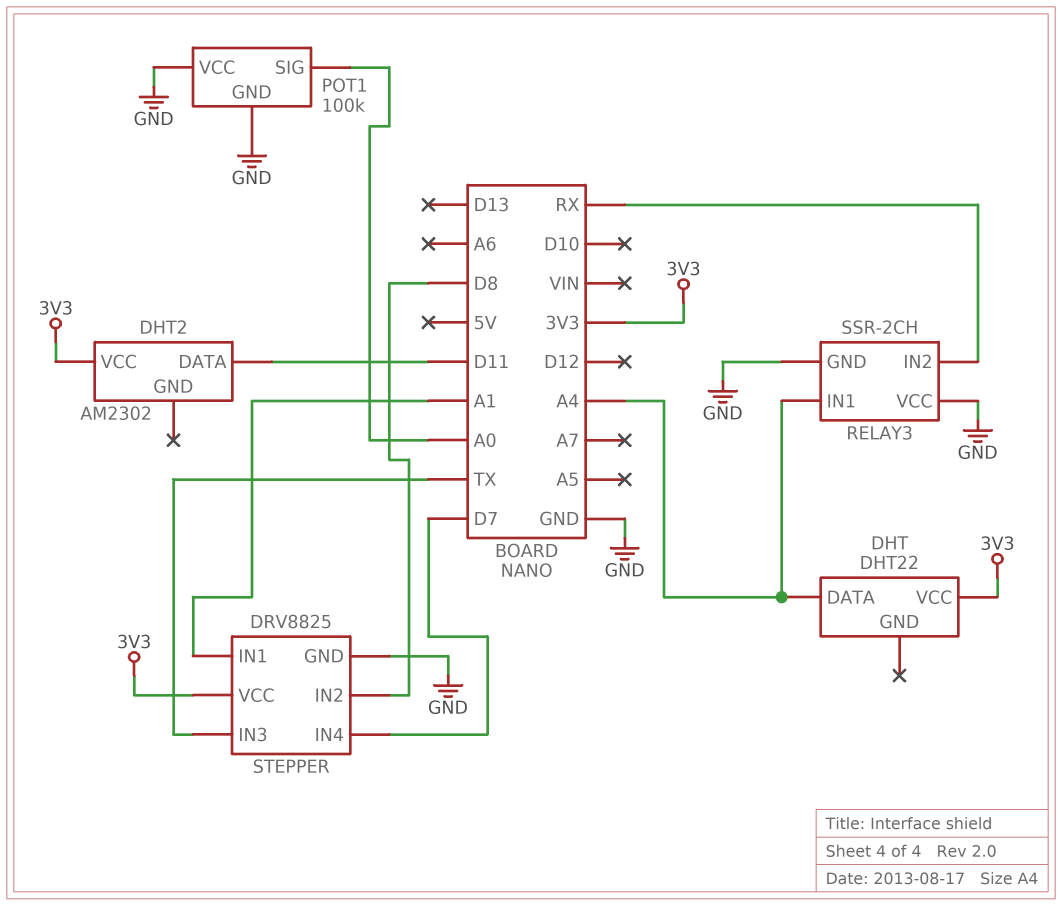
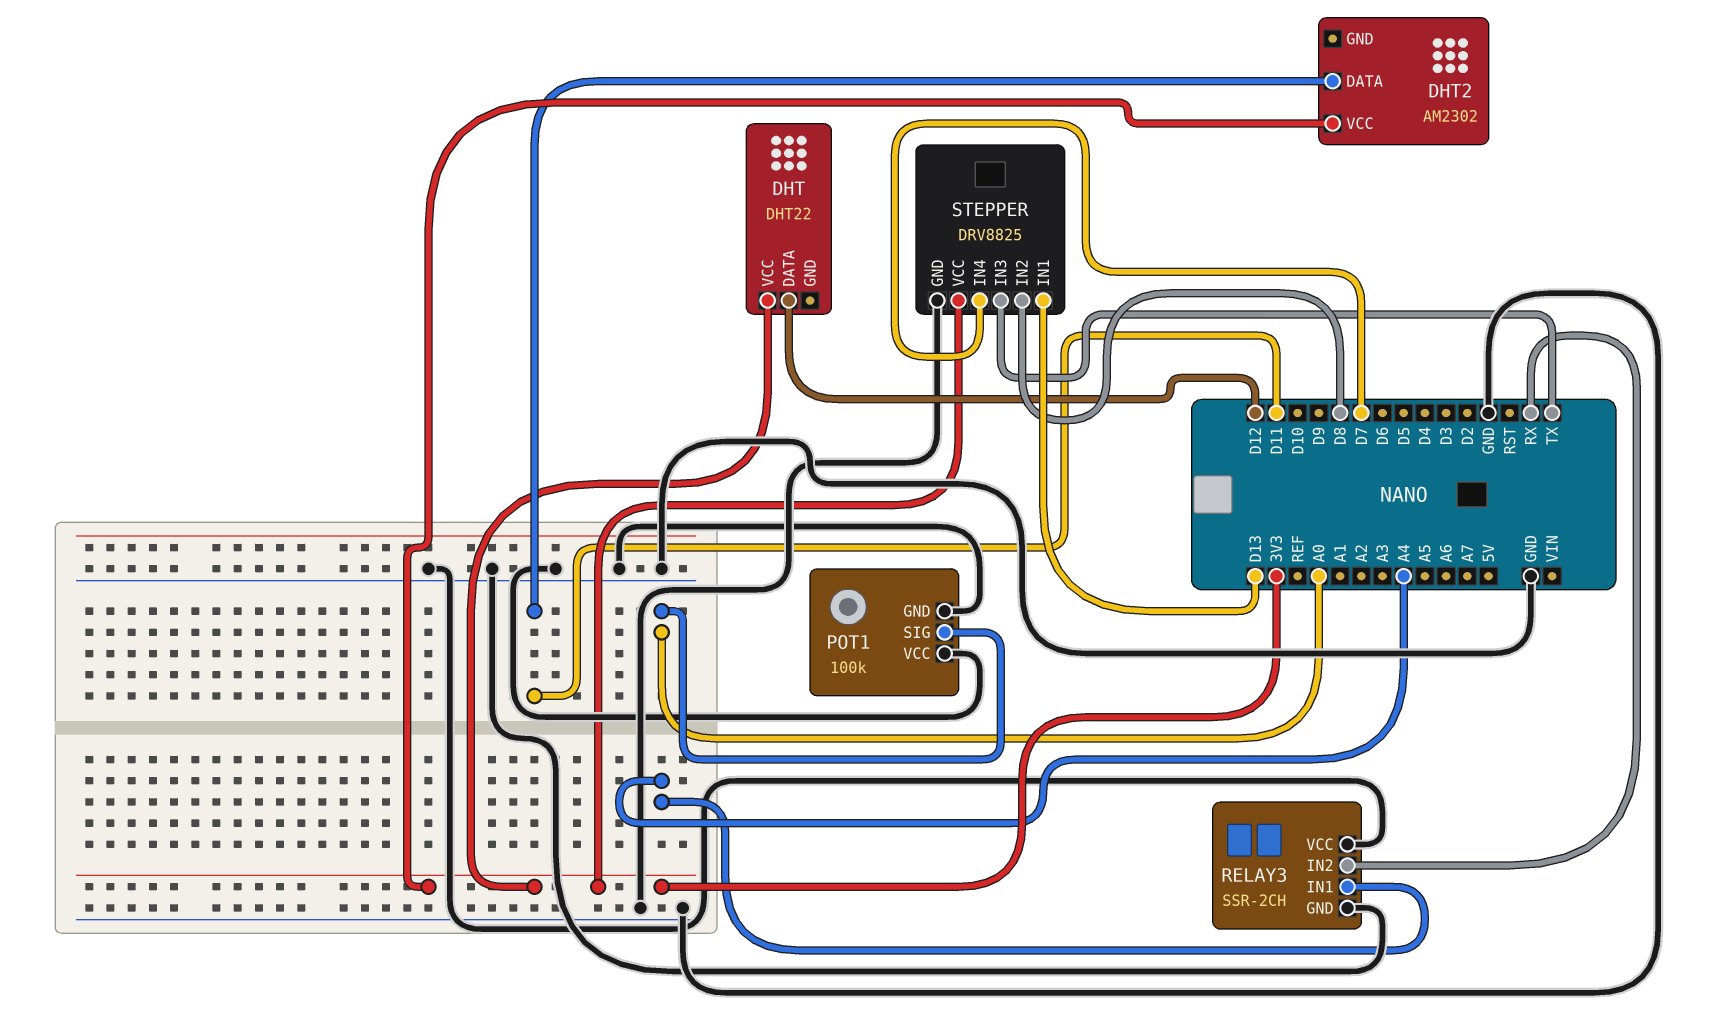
DHT pin DATA: A4 -> D12
STEPPER pin IN1: A1 -> D13

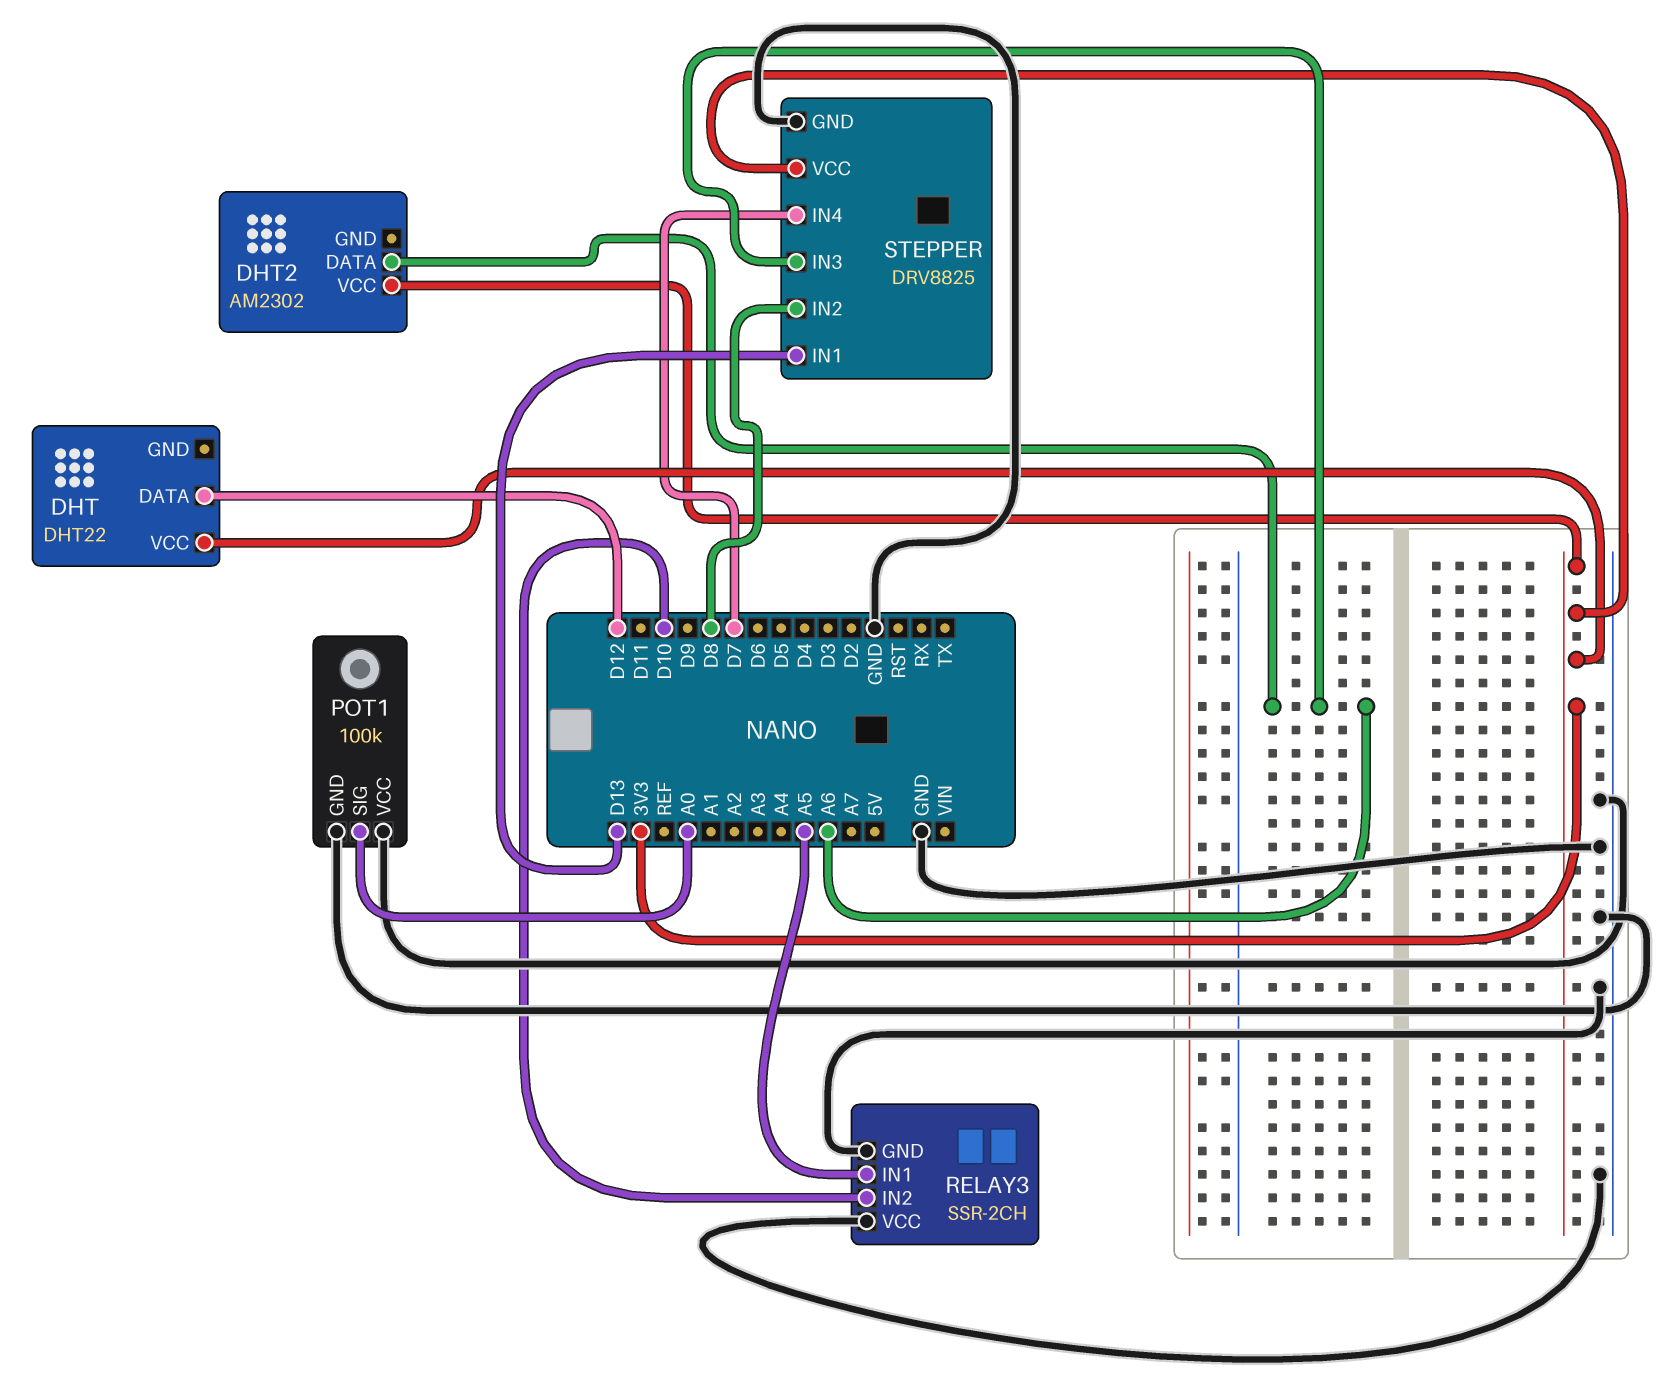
DHT2 pin DATA: D11 -> A6
RELAY3 pin IN1: A4 -> A5
RELAY3 pin IN2: RX -> D10
STEPPER pin IN3: TX -> A6

